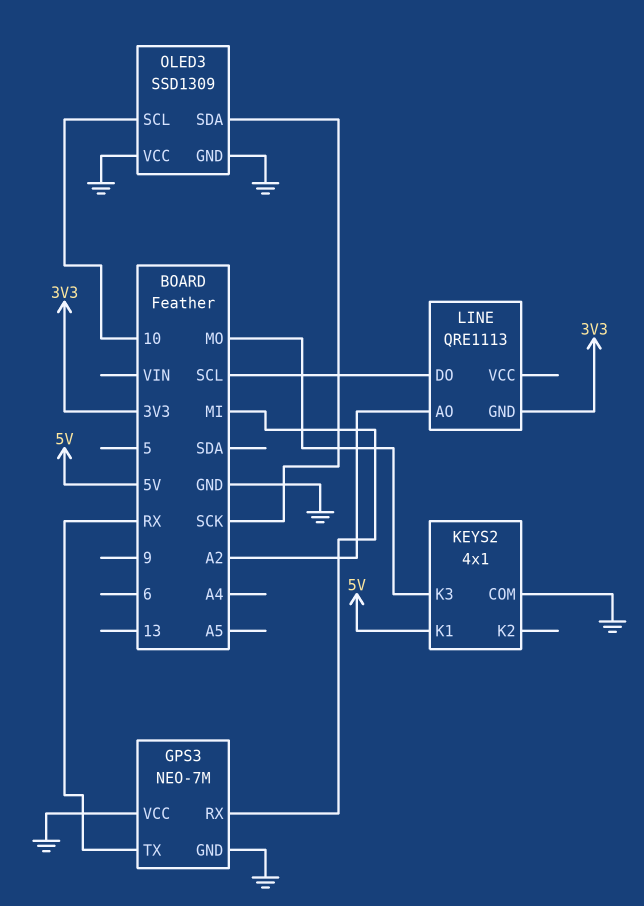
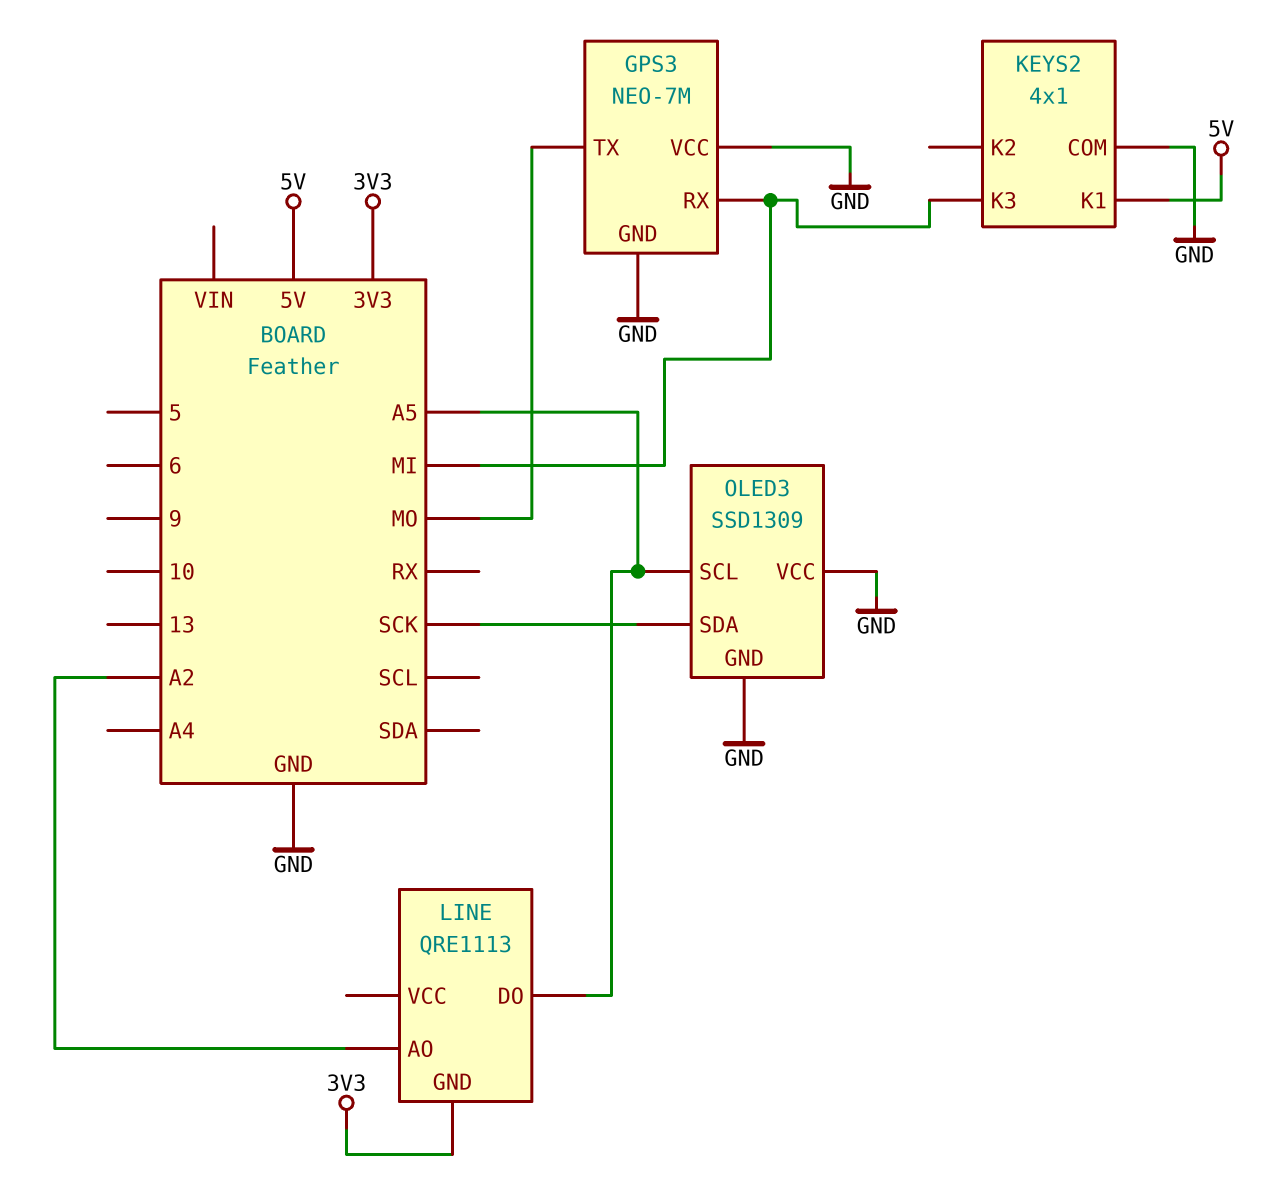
GPS3 pin TX: RX -> MO
KEYS2 pin K3: MO -> MI
LINE pin DO: SCL -> A5
OLED3 pin SCL: 10 -> A5

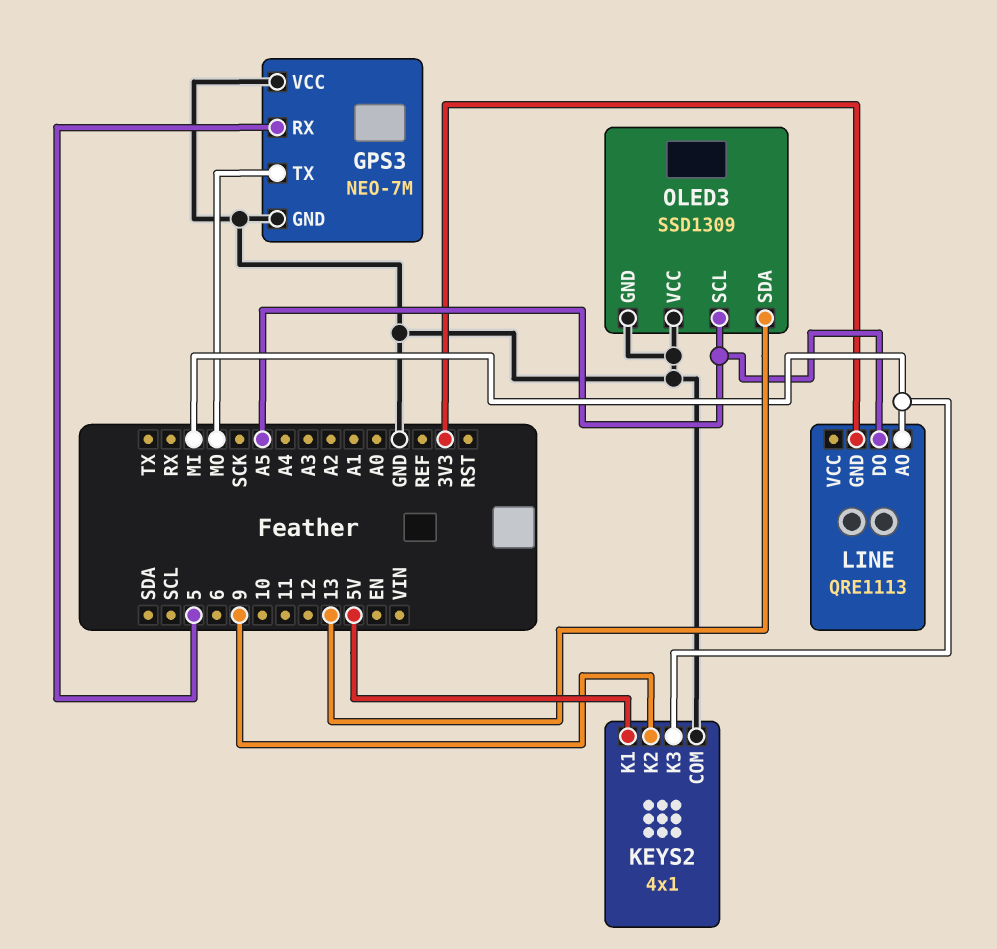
GPS3 pin RX: MI -> 5
KEYS2 pin K2: none -> 9
LINE pin AO: A2 -> MI
OLED3 pin SDA: SCK -> 13

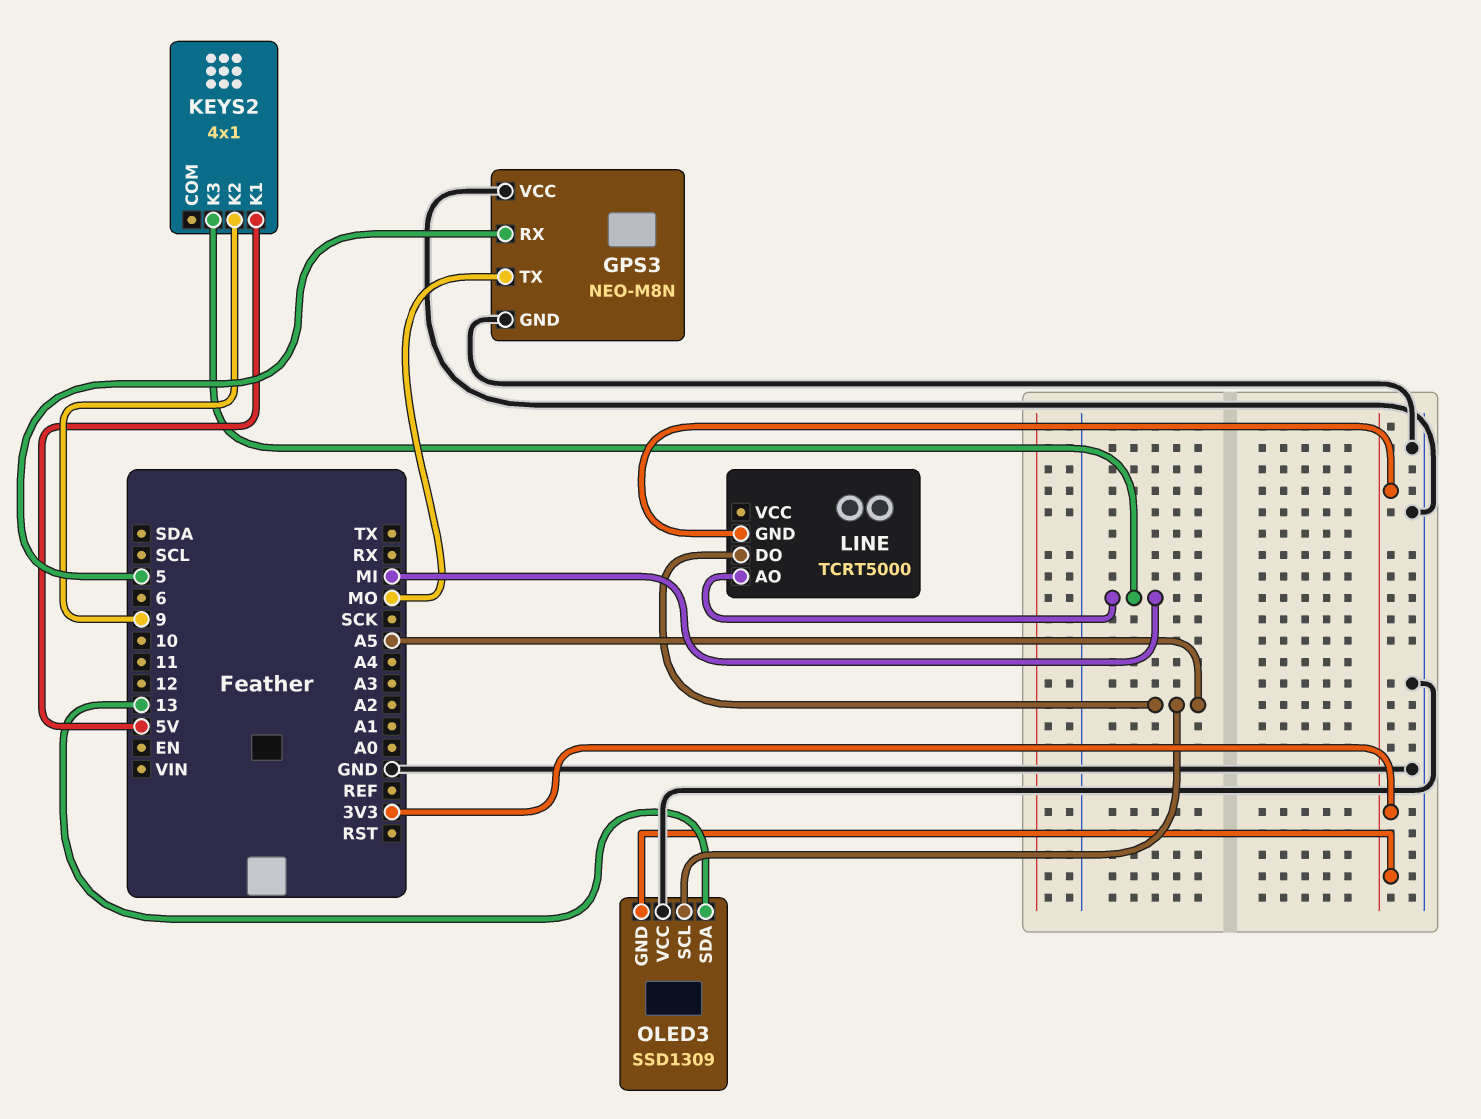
GPS3: NEO-7M -> NEO-M8N
KEYS2 pin COM: GND -> none
LINE: QRE1113 -> TCRT5000
OLED3 pin GND: GND -> 3V3

